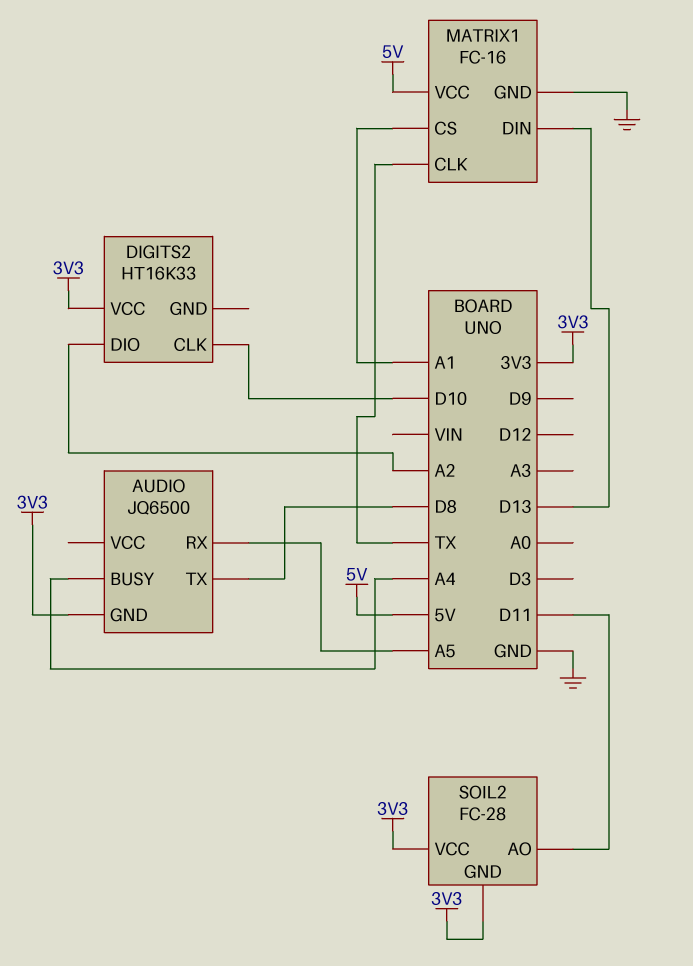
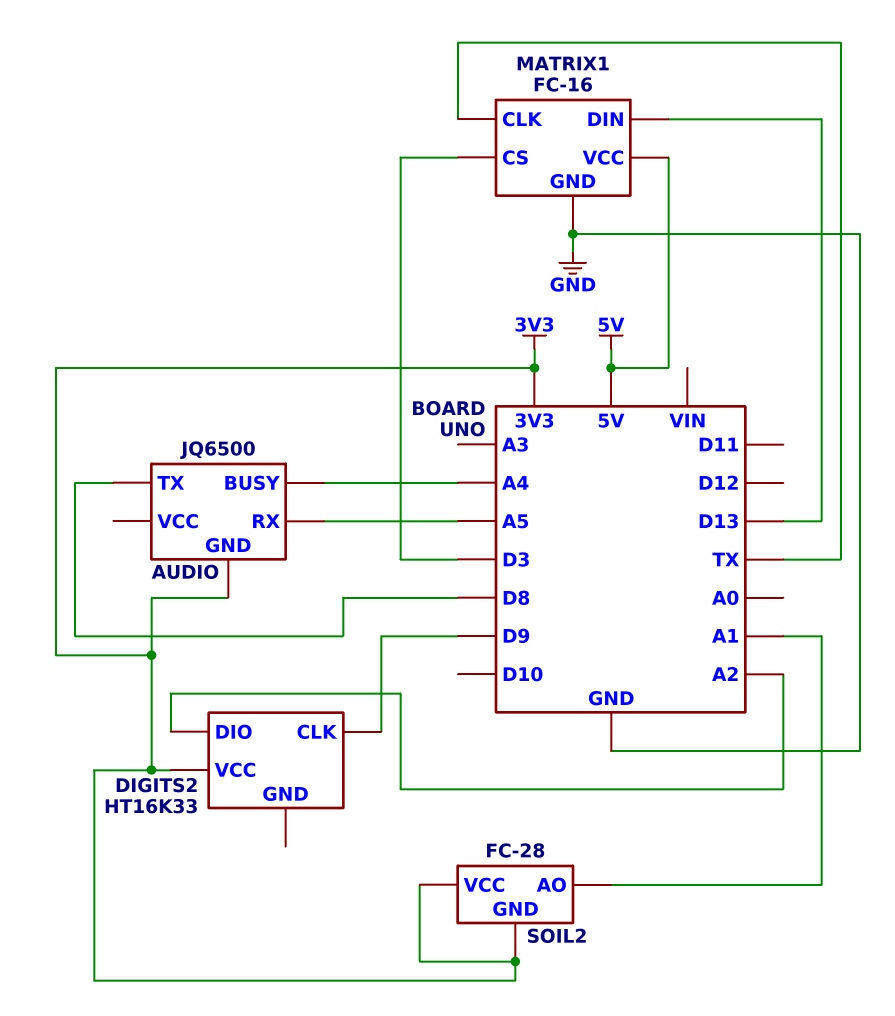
DIGITS2 pin CLK: D10 -> D9
MATRIX1 pin CS: A1 -> D3
SOIL2 pin AO: D11 -> A1

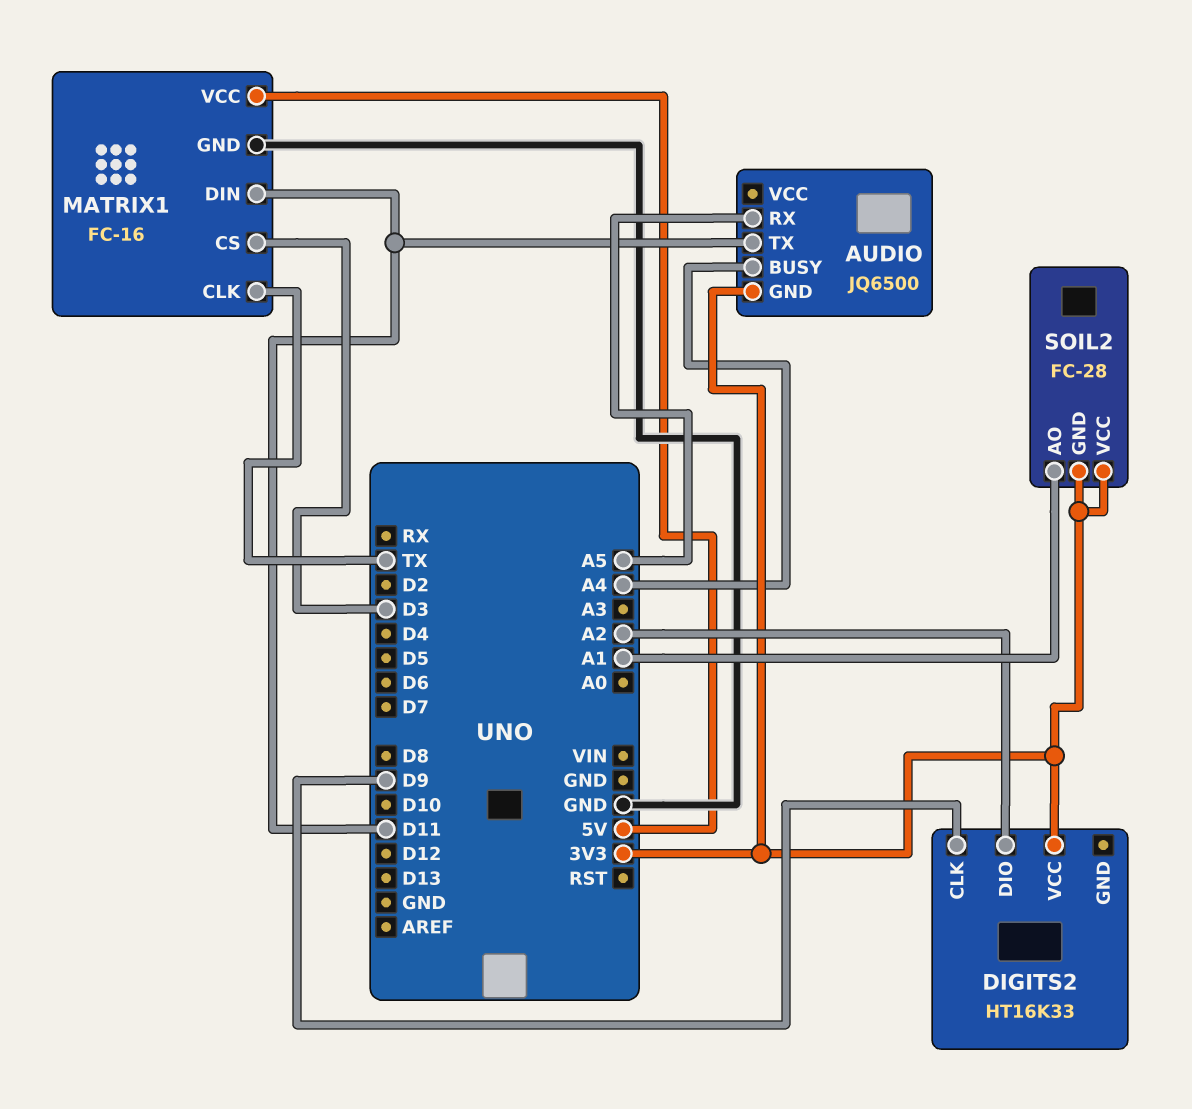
AUDIO pin TX: D8 -> D11
MATRIX1 pin DIN: D13 -> D11

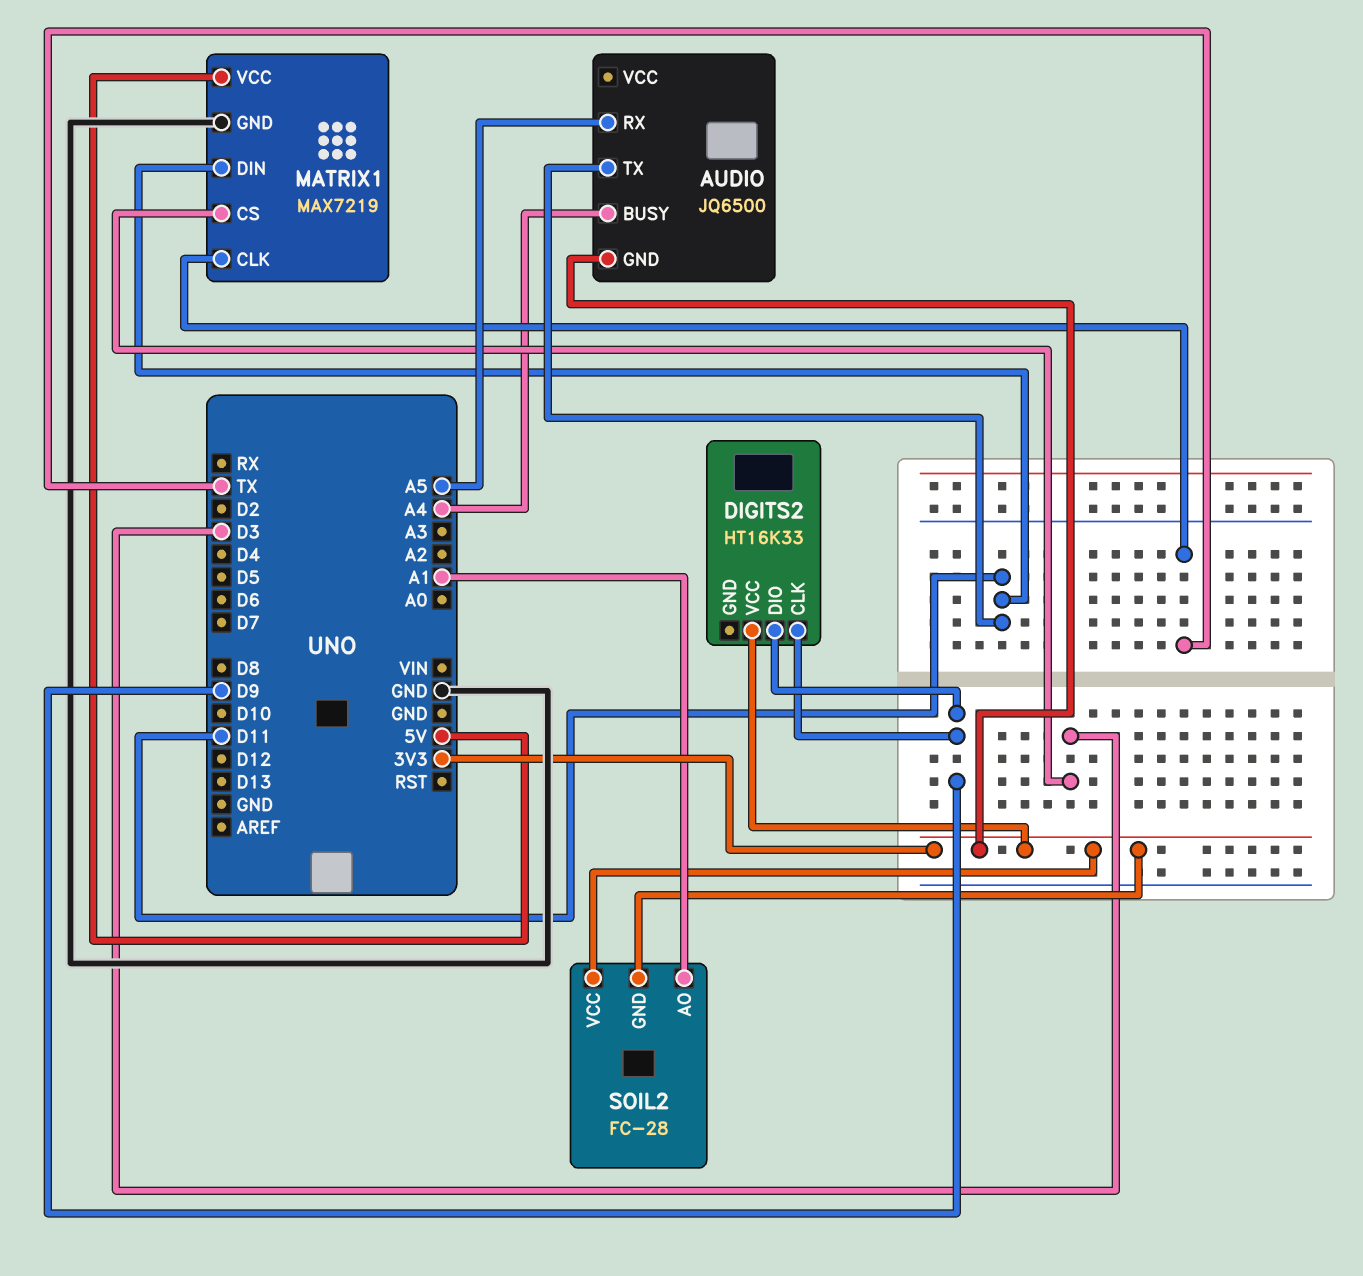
DIGITS2 pin DIO: A2 -> D9
MATRIX1: FC-16 -> MAX7219

